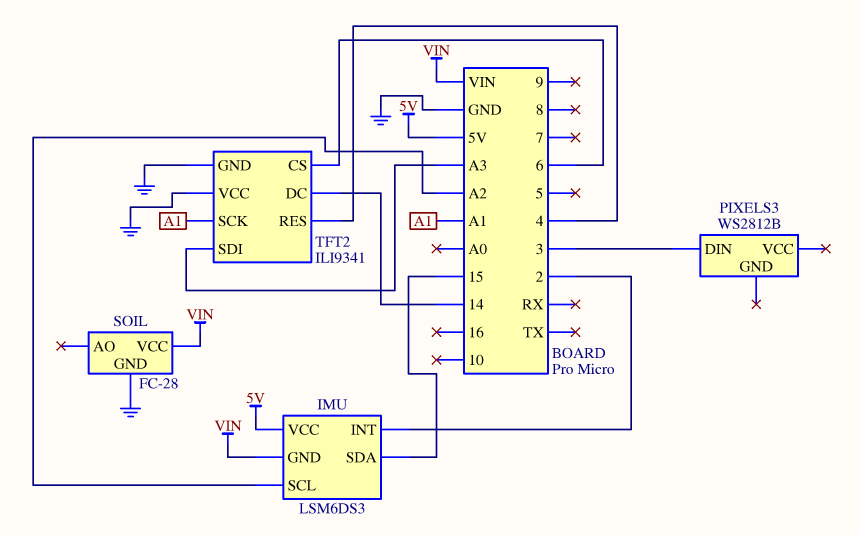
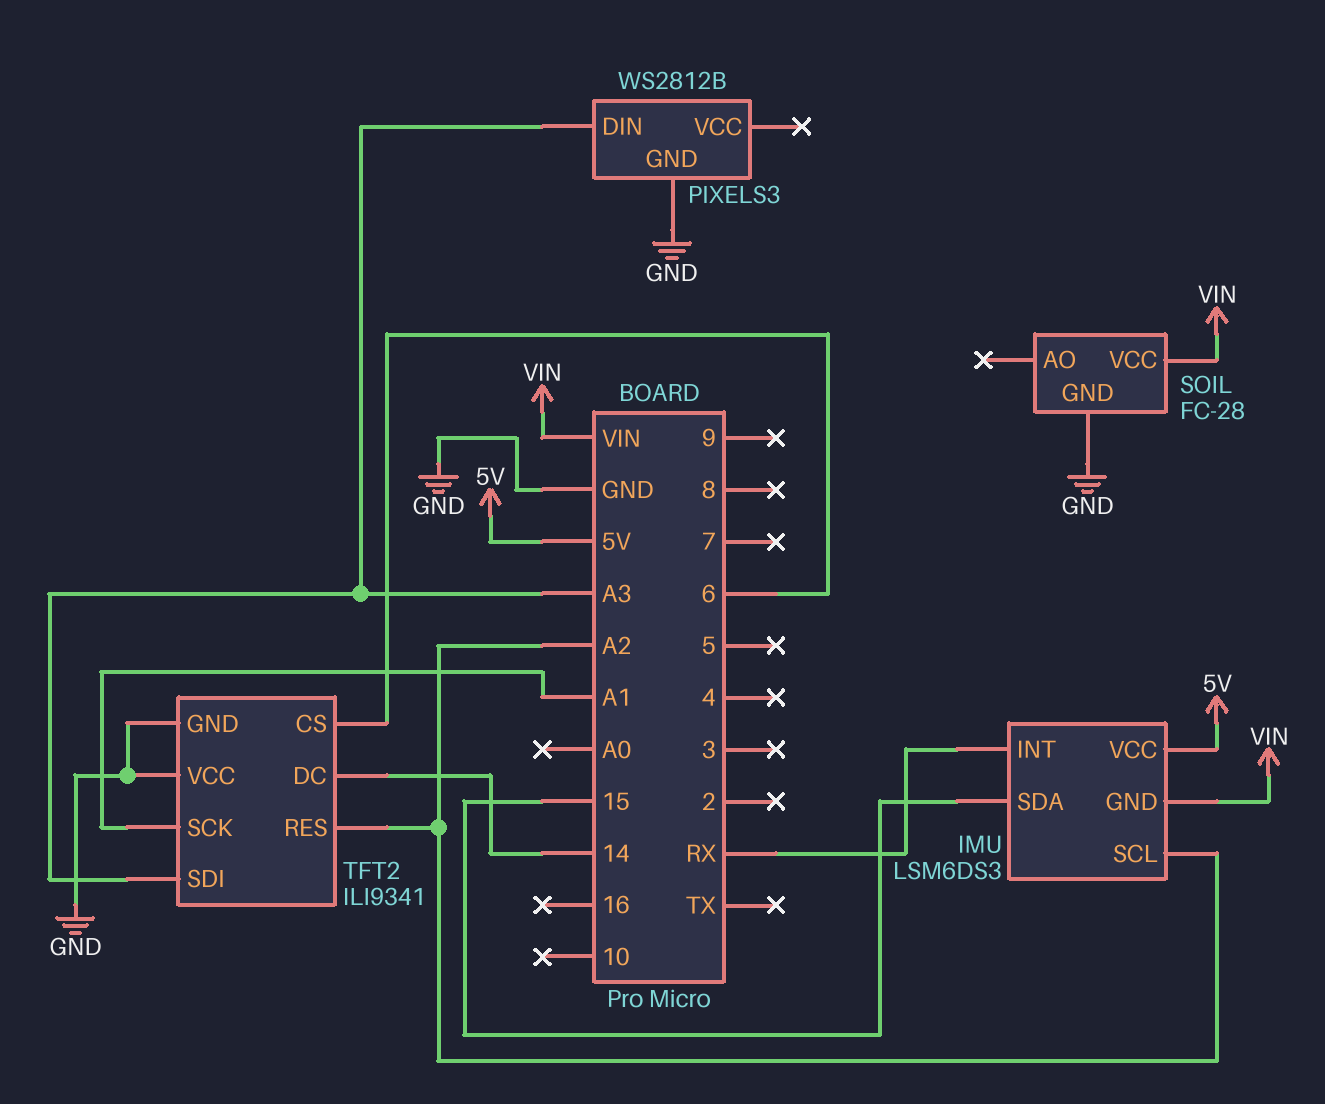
IMU pin INT: 2 -> RX
PIXELS3 pin DIN: 3 -> A3
PIXELS3 pin GND: none -> GND
TFT2 pin RES: 4 -> A2

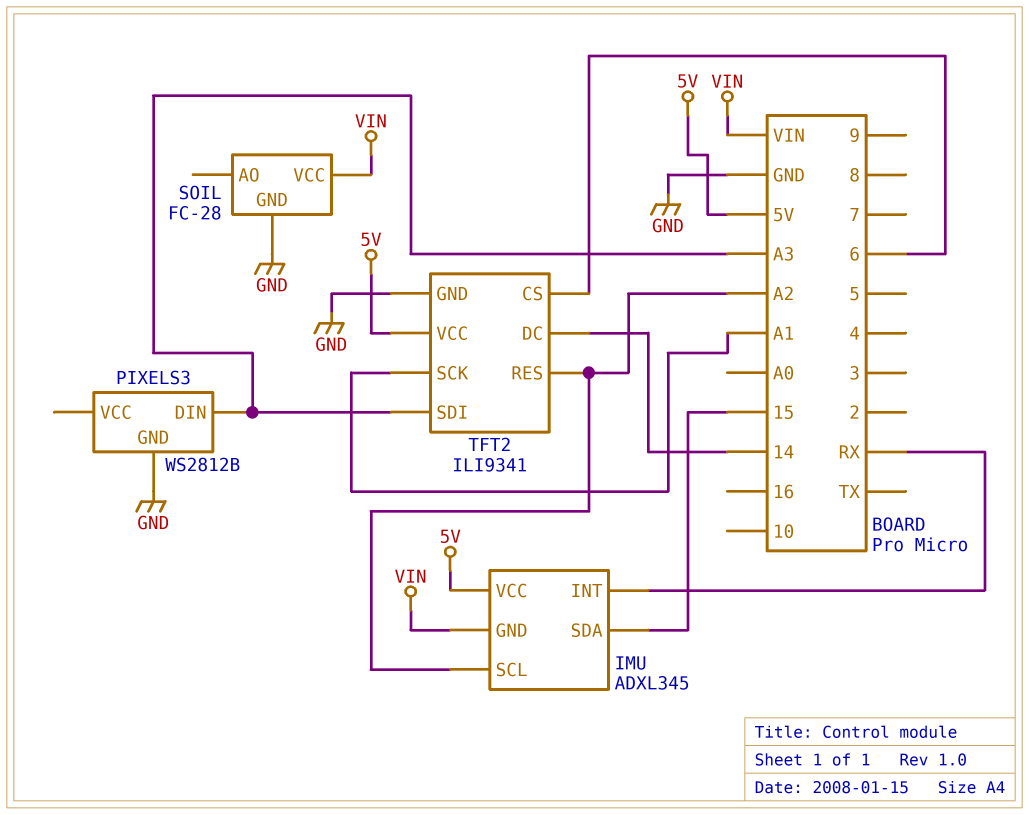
IMU: LSM6DS3 -> ADXL345
TFT2 pin VCC: GND -> 5V

